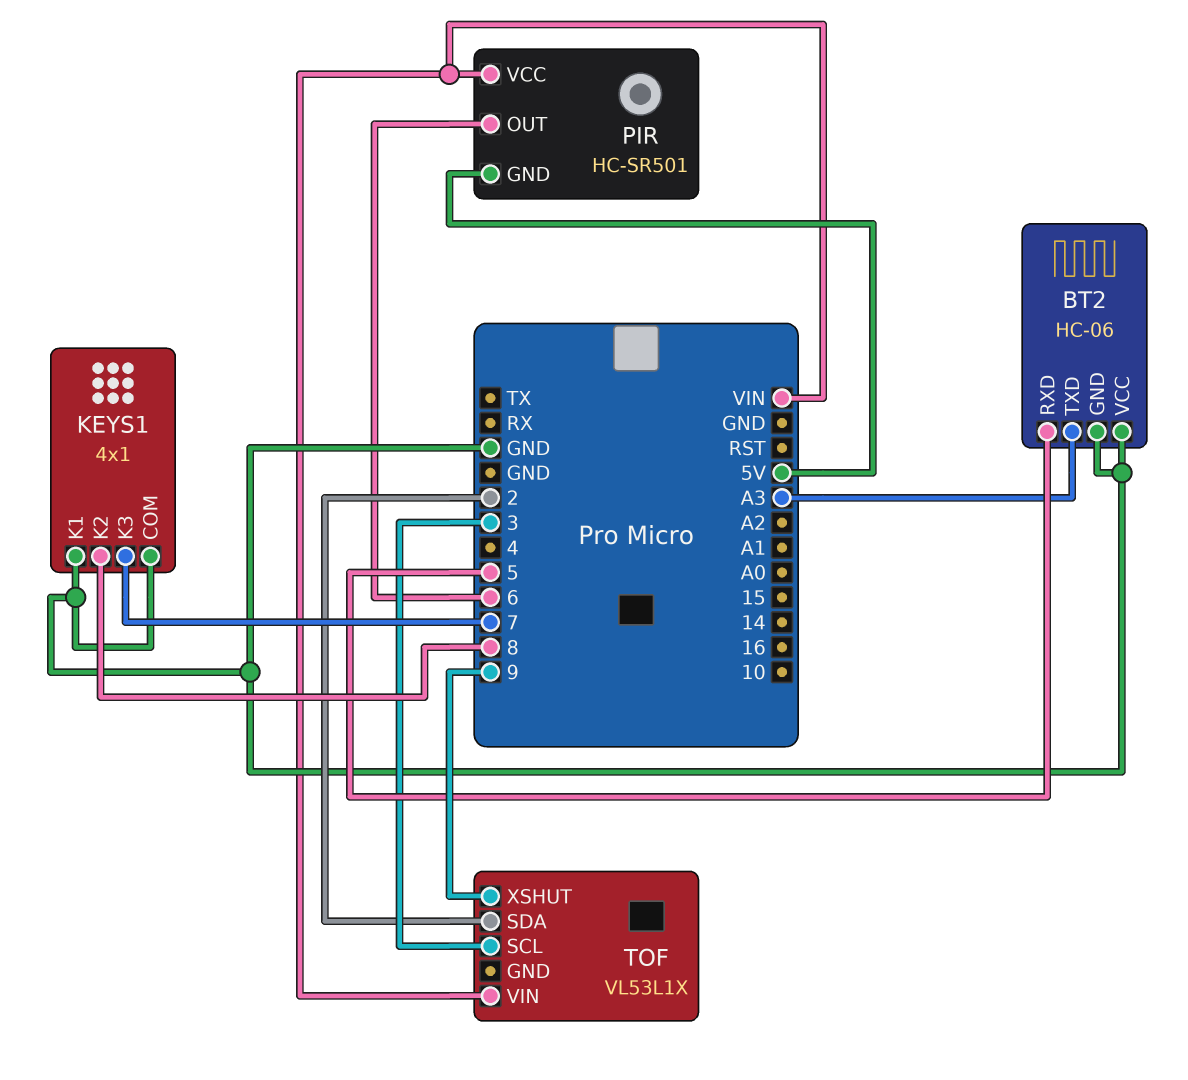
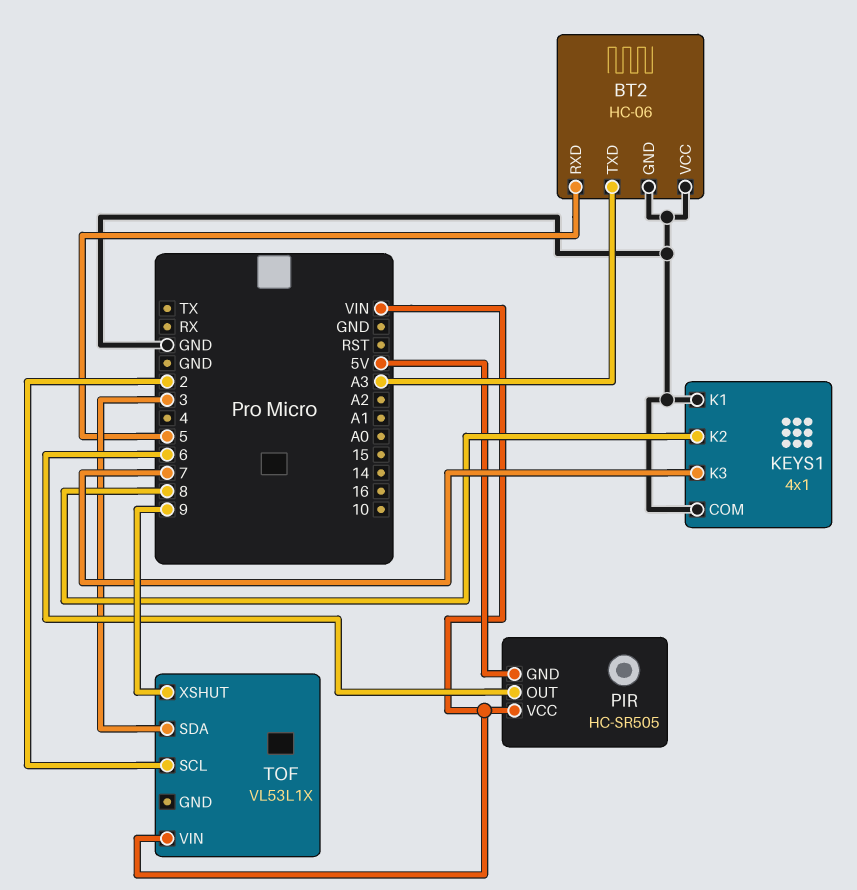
PIR: HC-SR501 -> HC-SR505
TOF pin SCL: 3 -> 2
TOF pin SDA: 2 -> 3

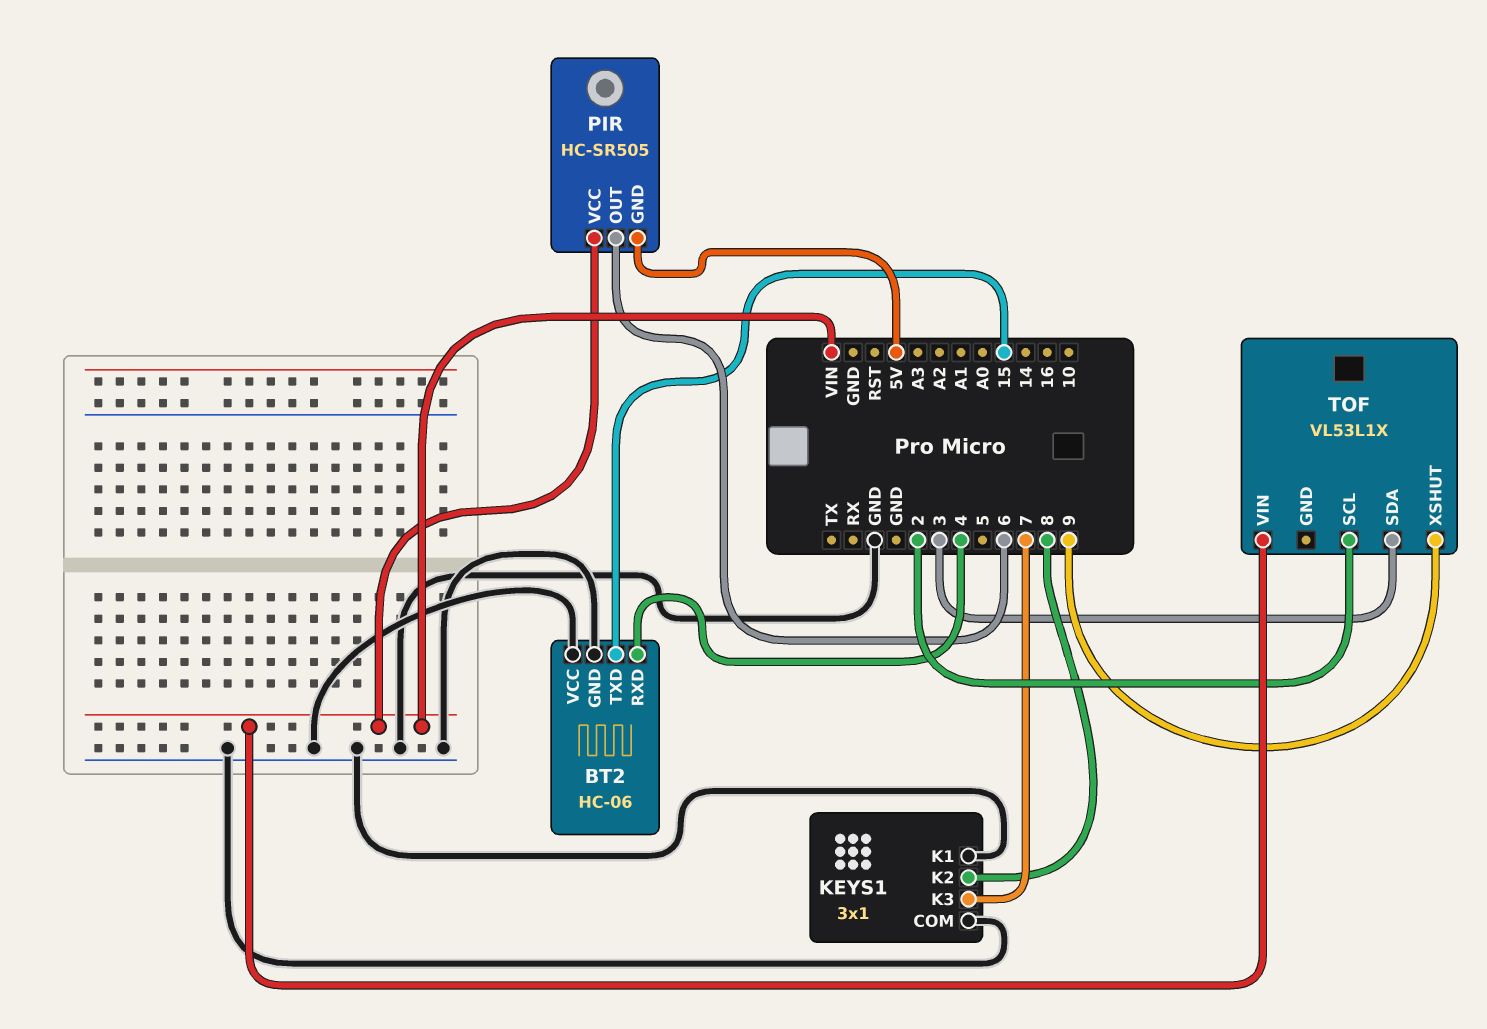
BT2 pin RXD: 5 -> 4
BT2 pin TXD: A3 -> 15
KEYS1: 4x1 -> 3x1

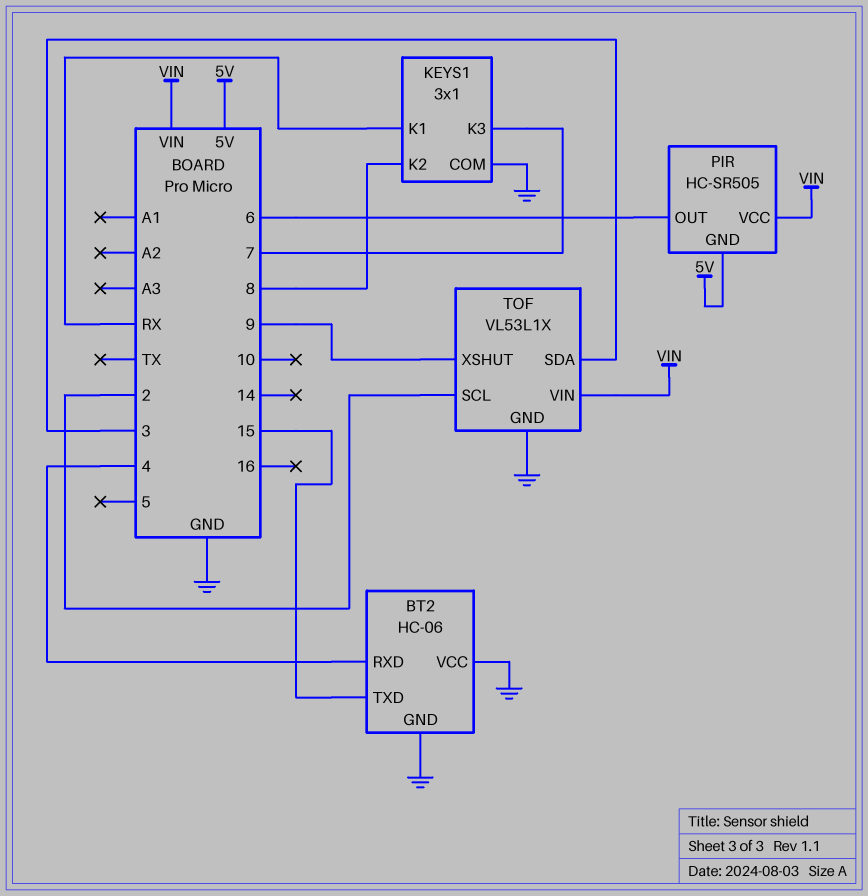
KEYS1 pin K1: GND -> RX
TOF pin GND: none -> GND

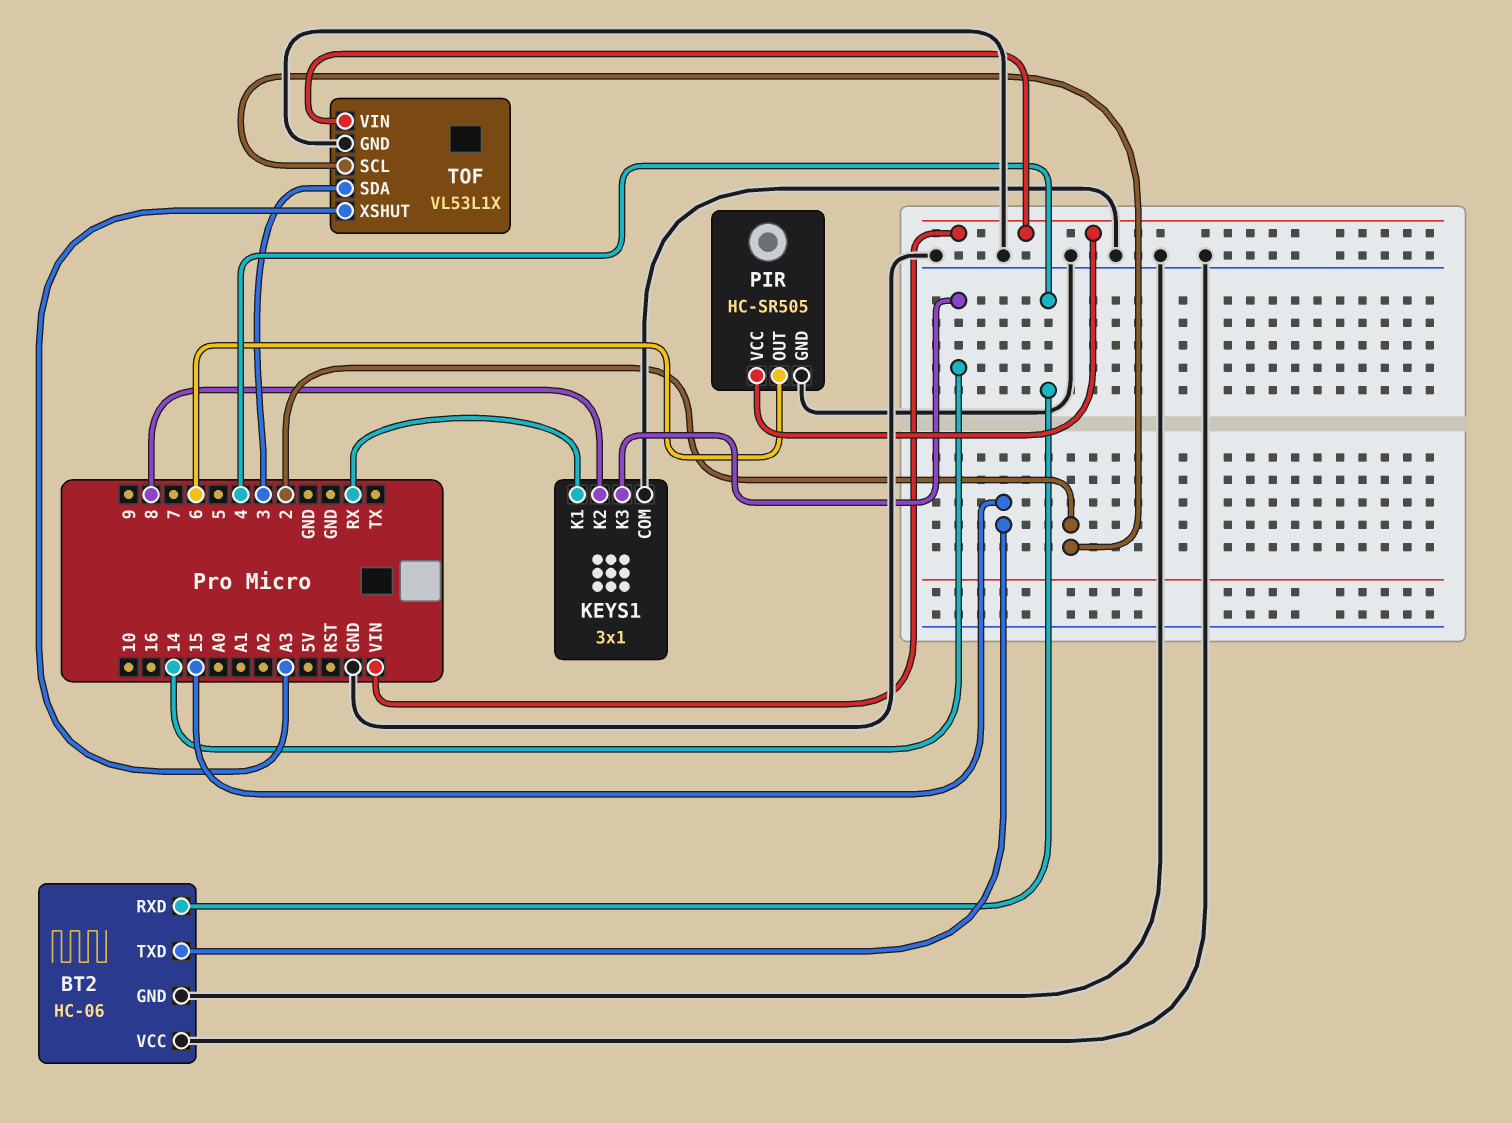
KEYS1 pin K3: 7 -> 14
PIR pin GND: 5V -> GND
TOF pin XSHUT: 9 -> A3

